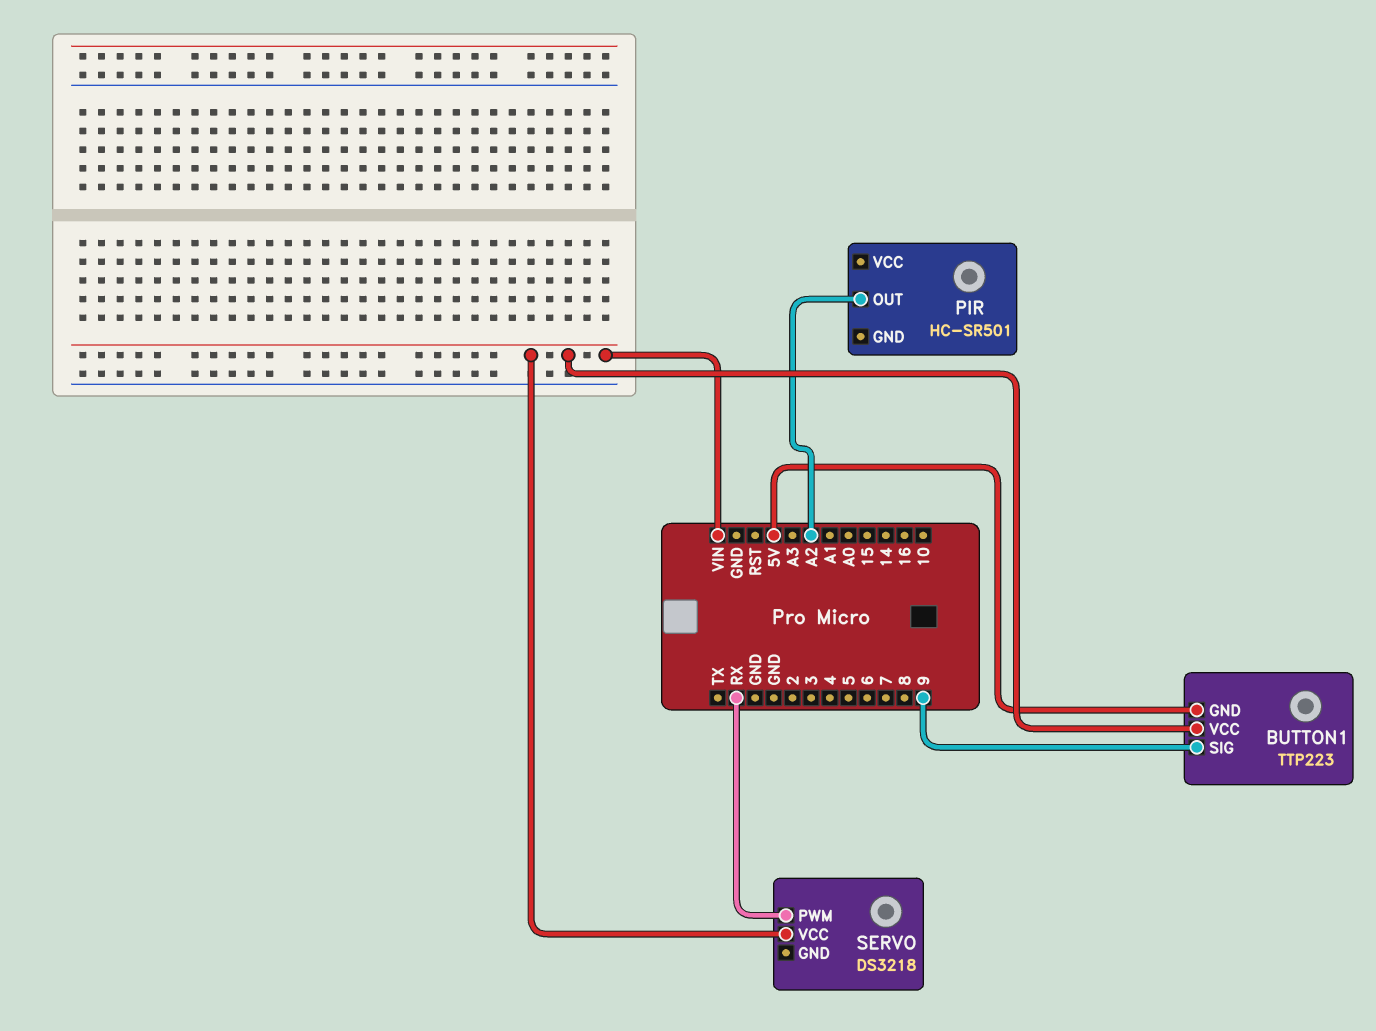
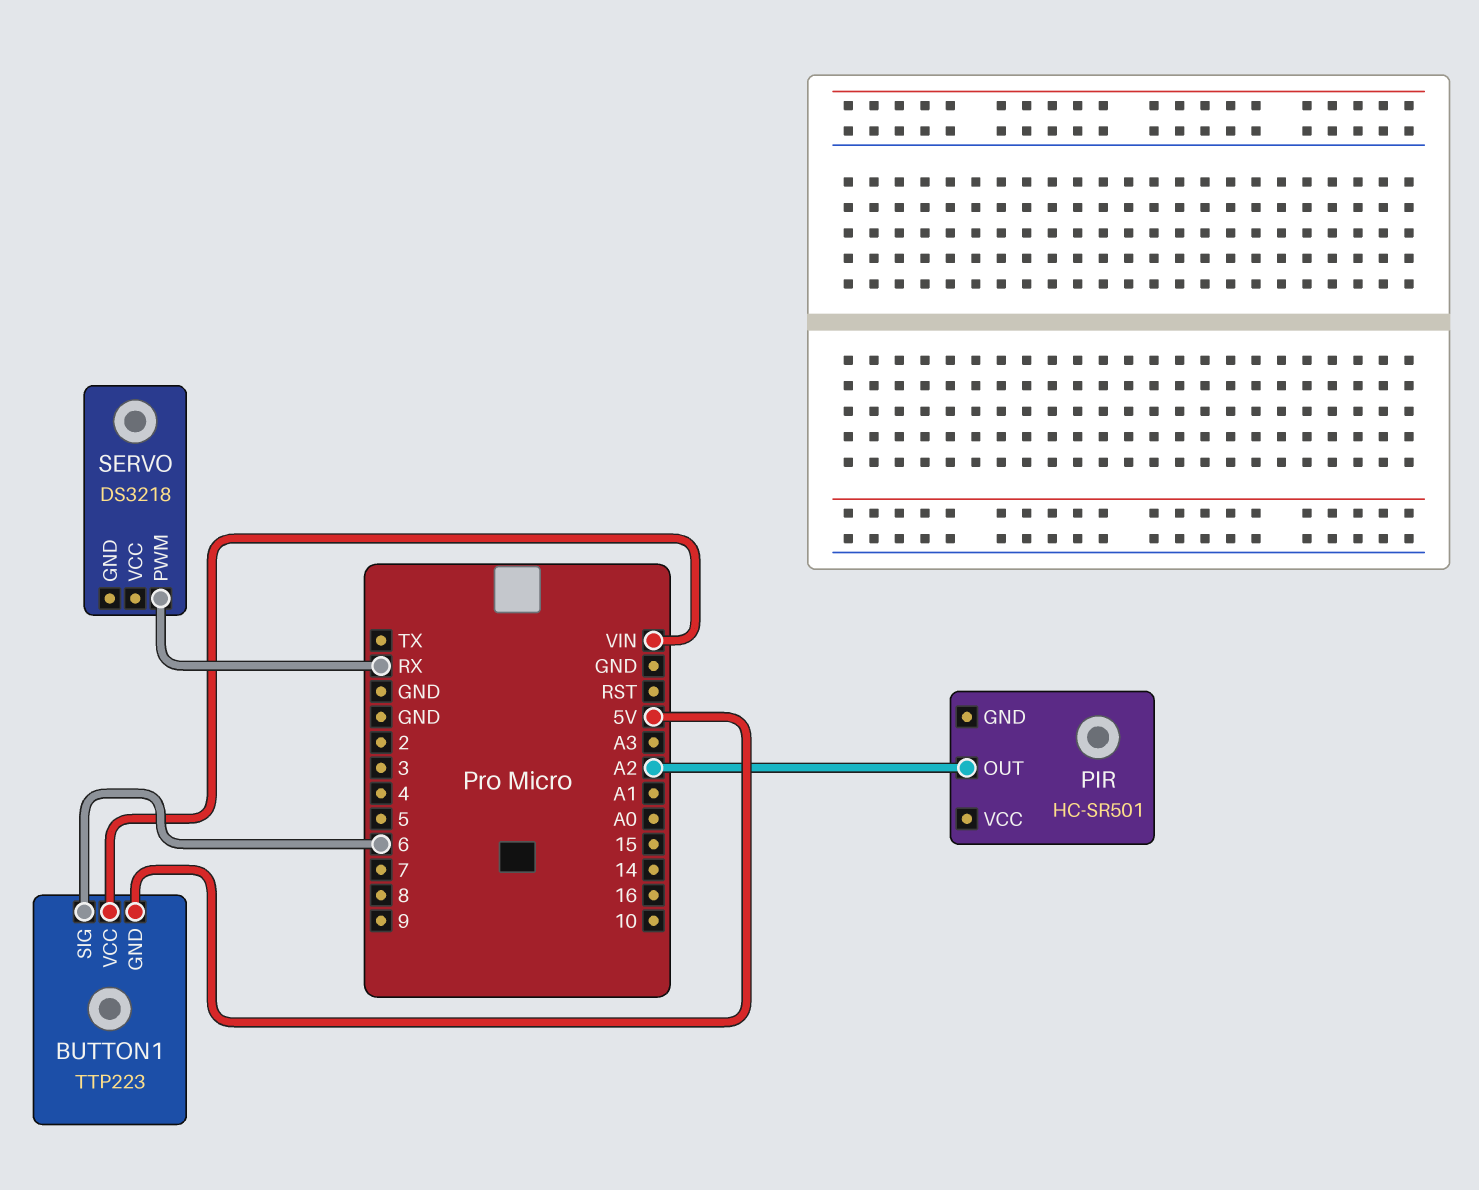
BUTTON1 pin SIG: 9 -> 6
SERVO pin VCC: VIN -> none

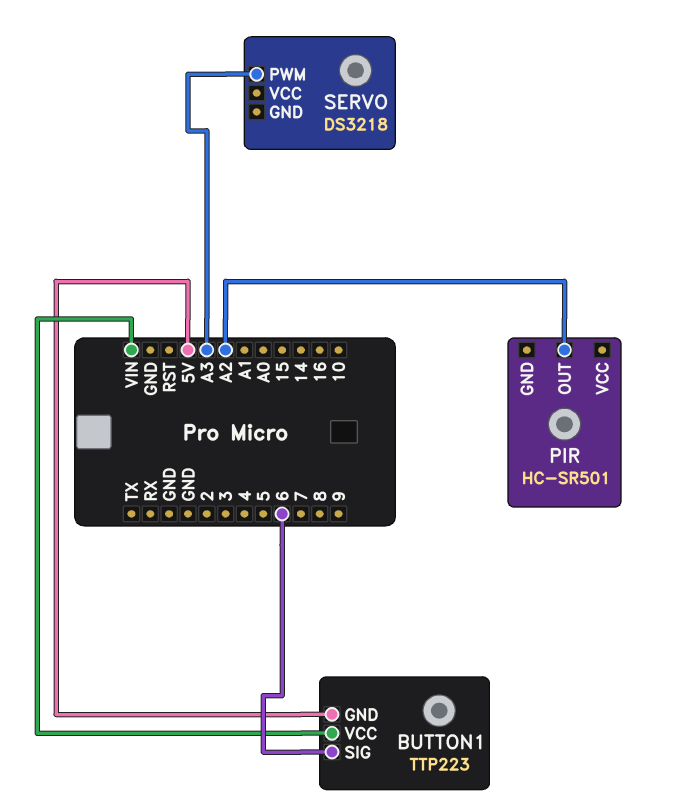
SERVO pin PWM: RX -> A3

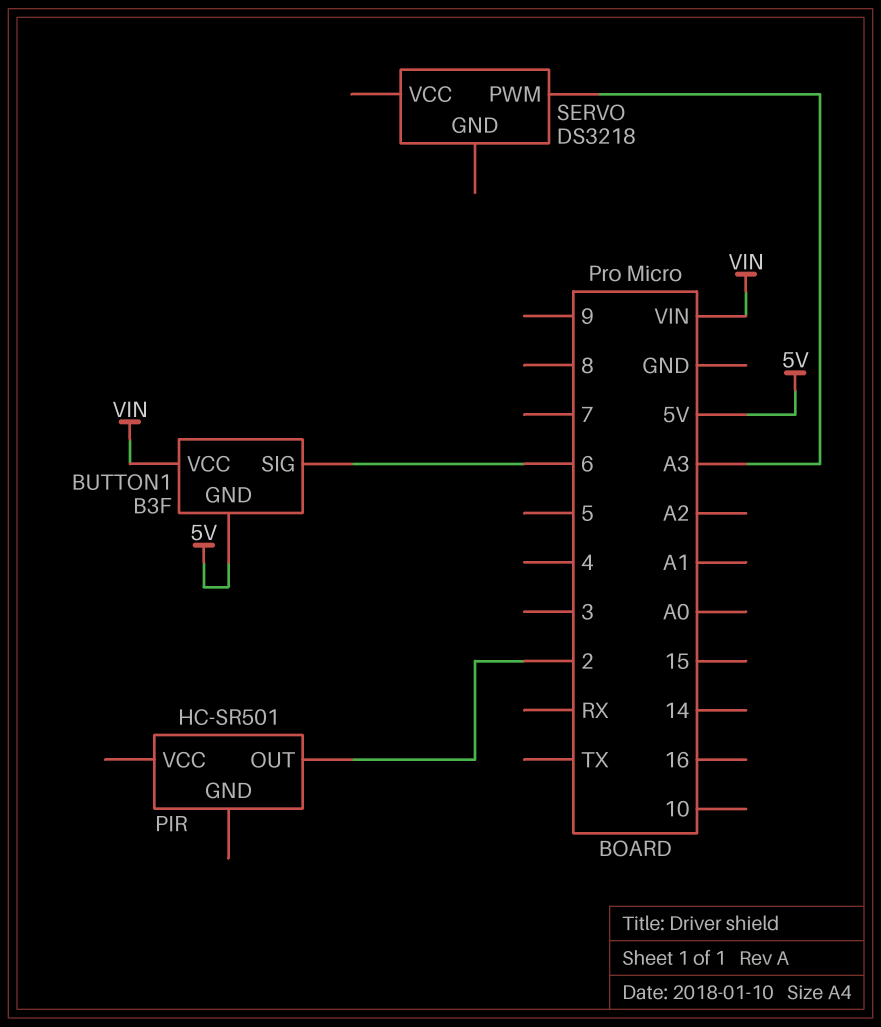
BUTTON1: TTP223 -> B3F
PIR pin OUT: A2 -> 2

